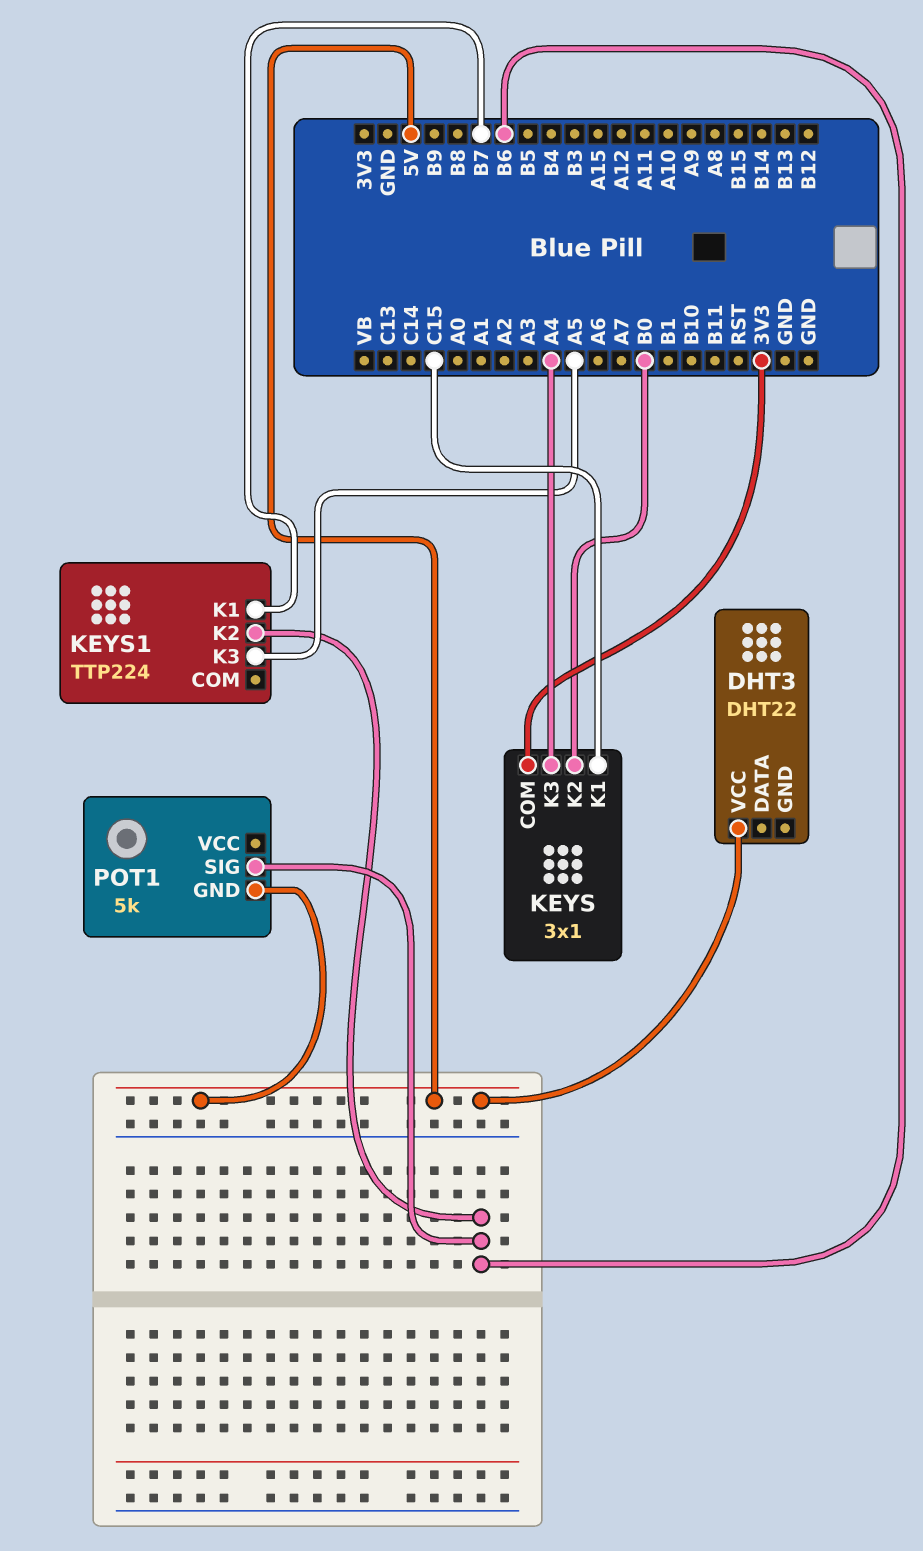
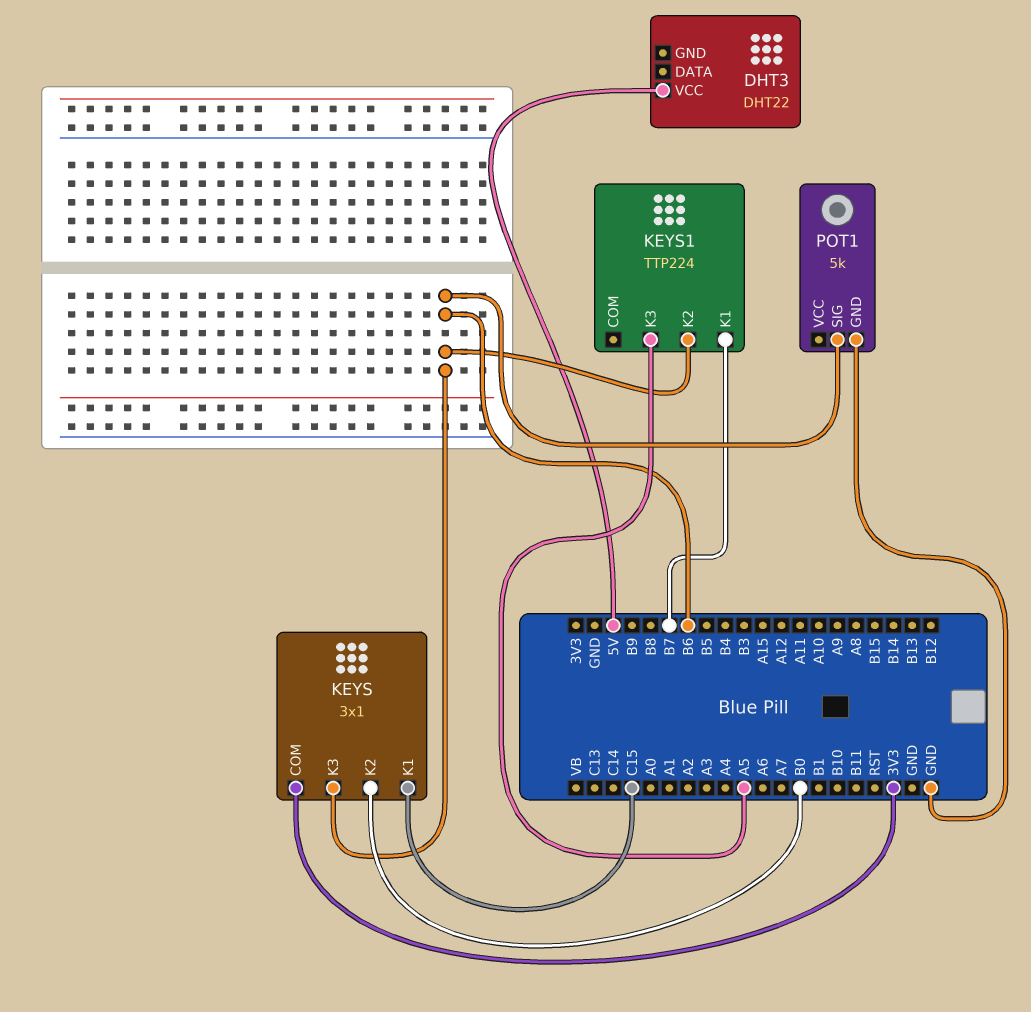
KEYS pin K3: A4 -> B6
POT1 pin GND: 5V -> GND

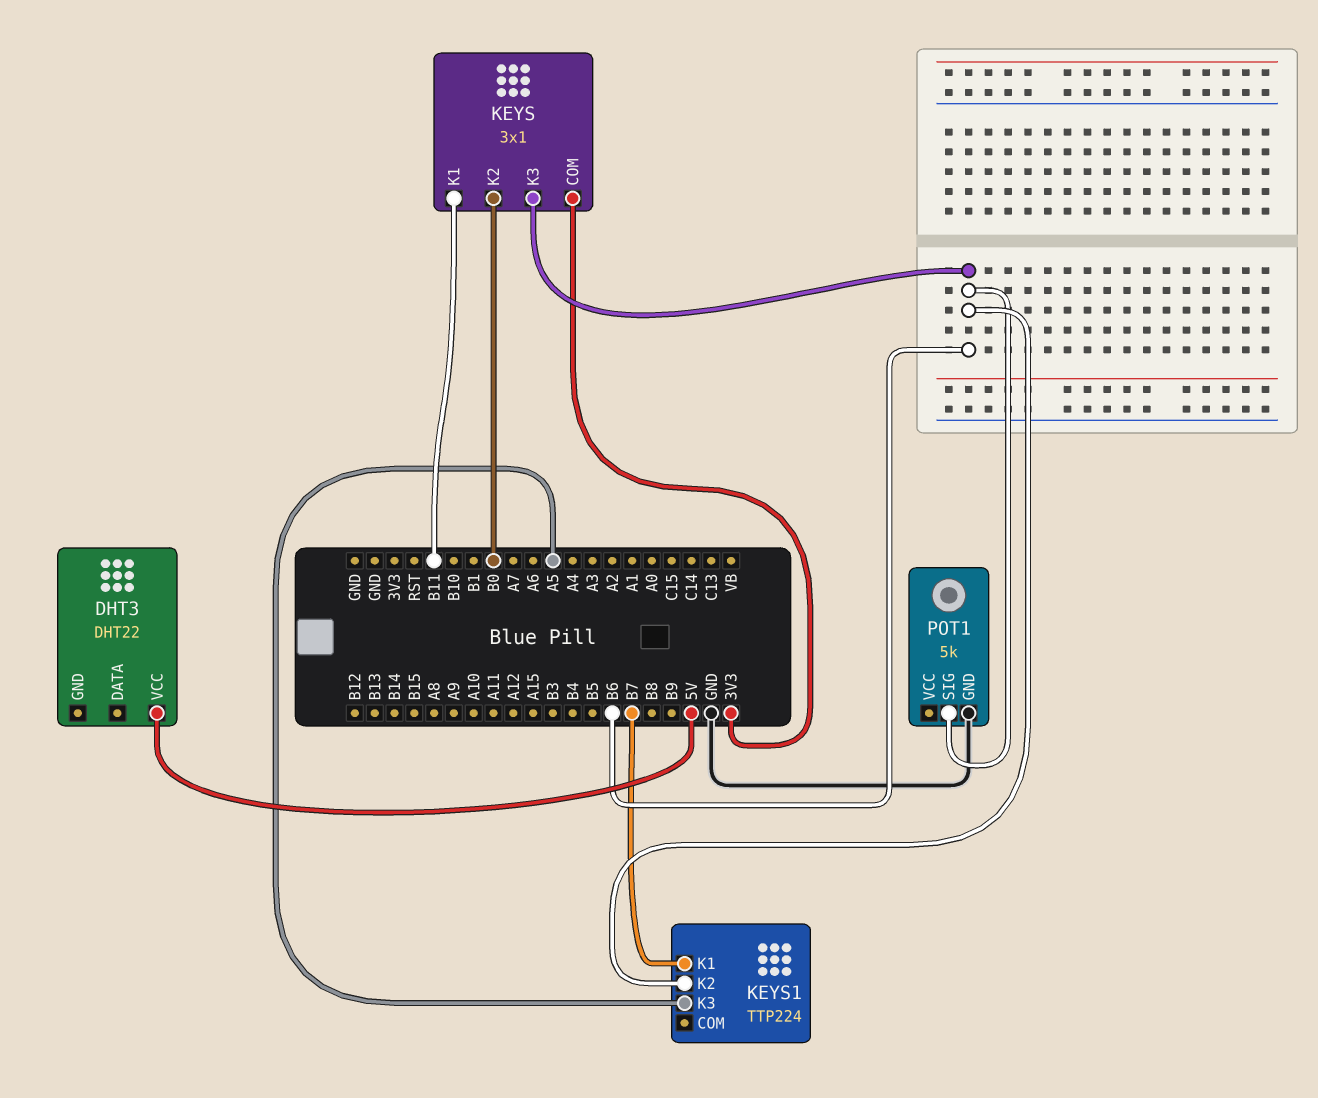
KEYS pin K1: C15 -> B11

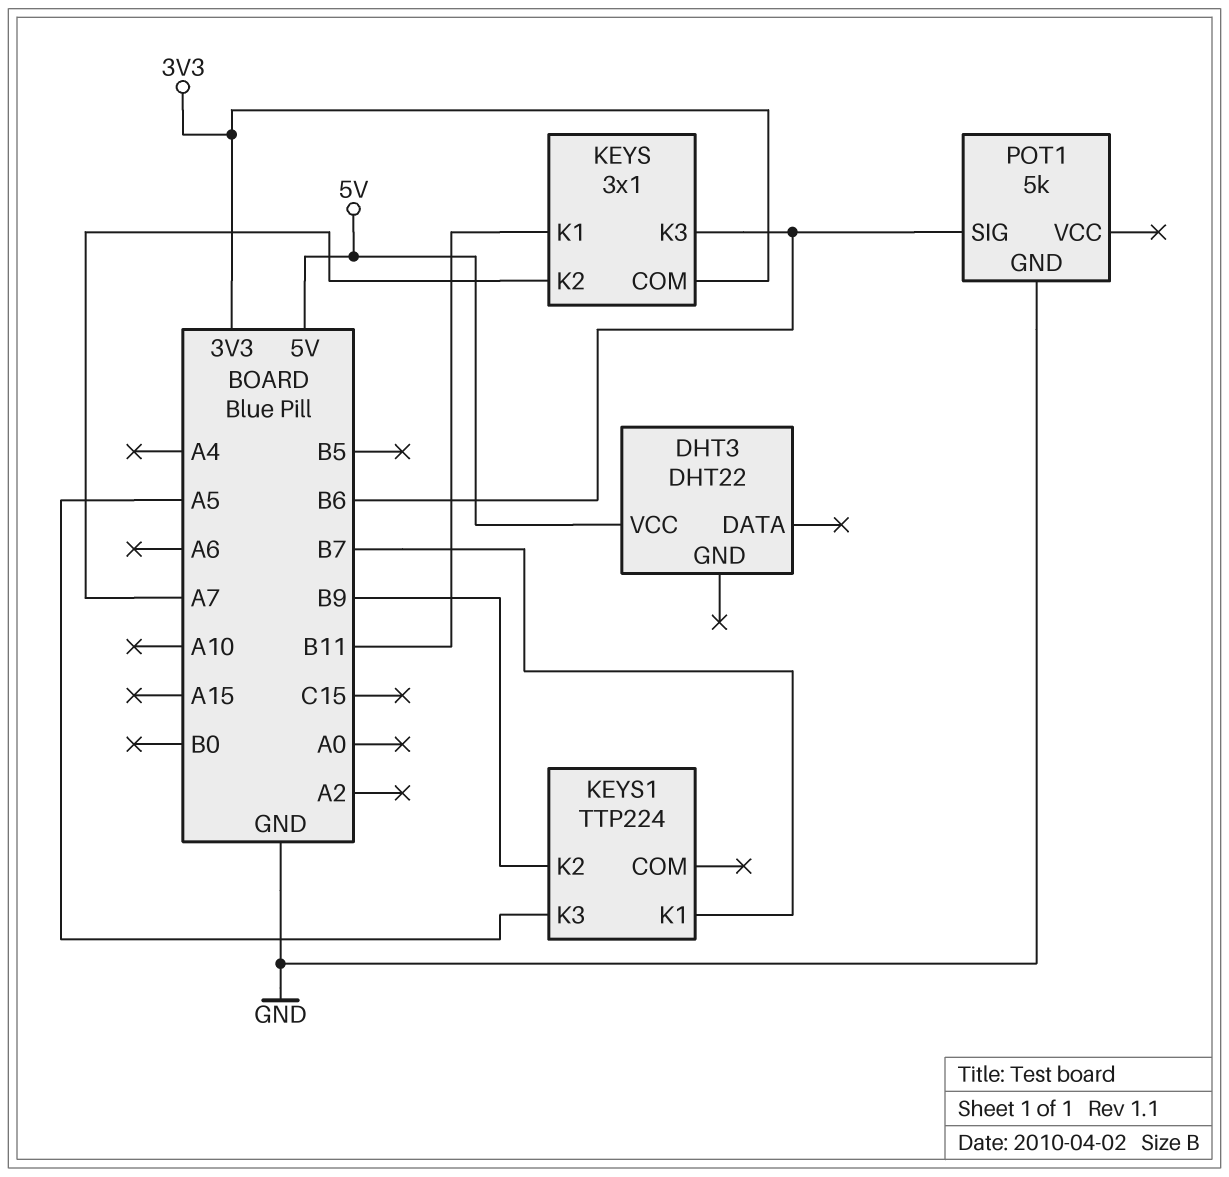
KEYS pin K2: B0 -> A7
KEYS1 pin K2: B6 -> B9

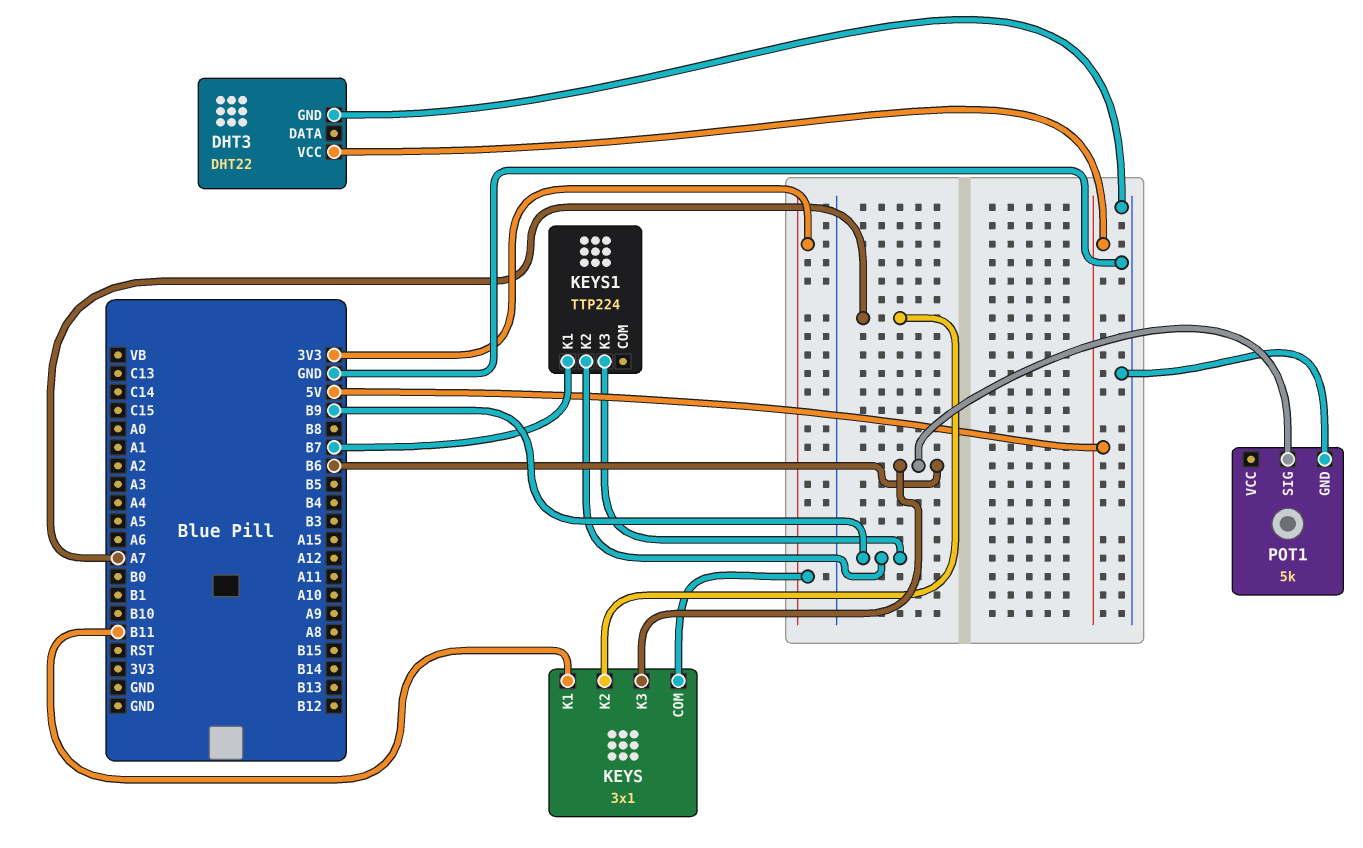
DHT3 pin GND: none -> GND
KEYS1 pin K3: A5 -> B9

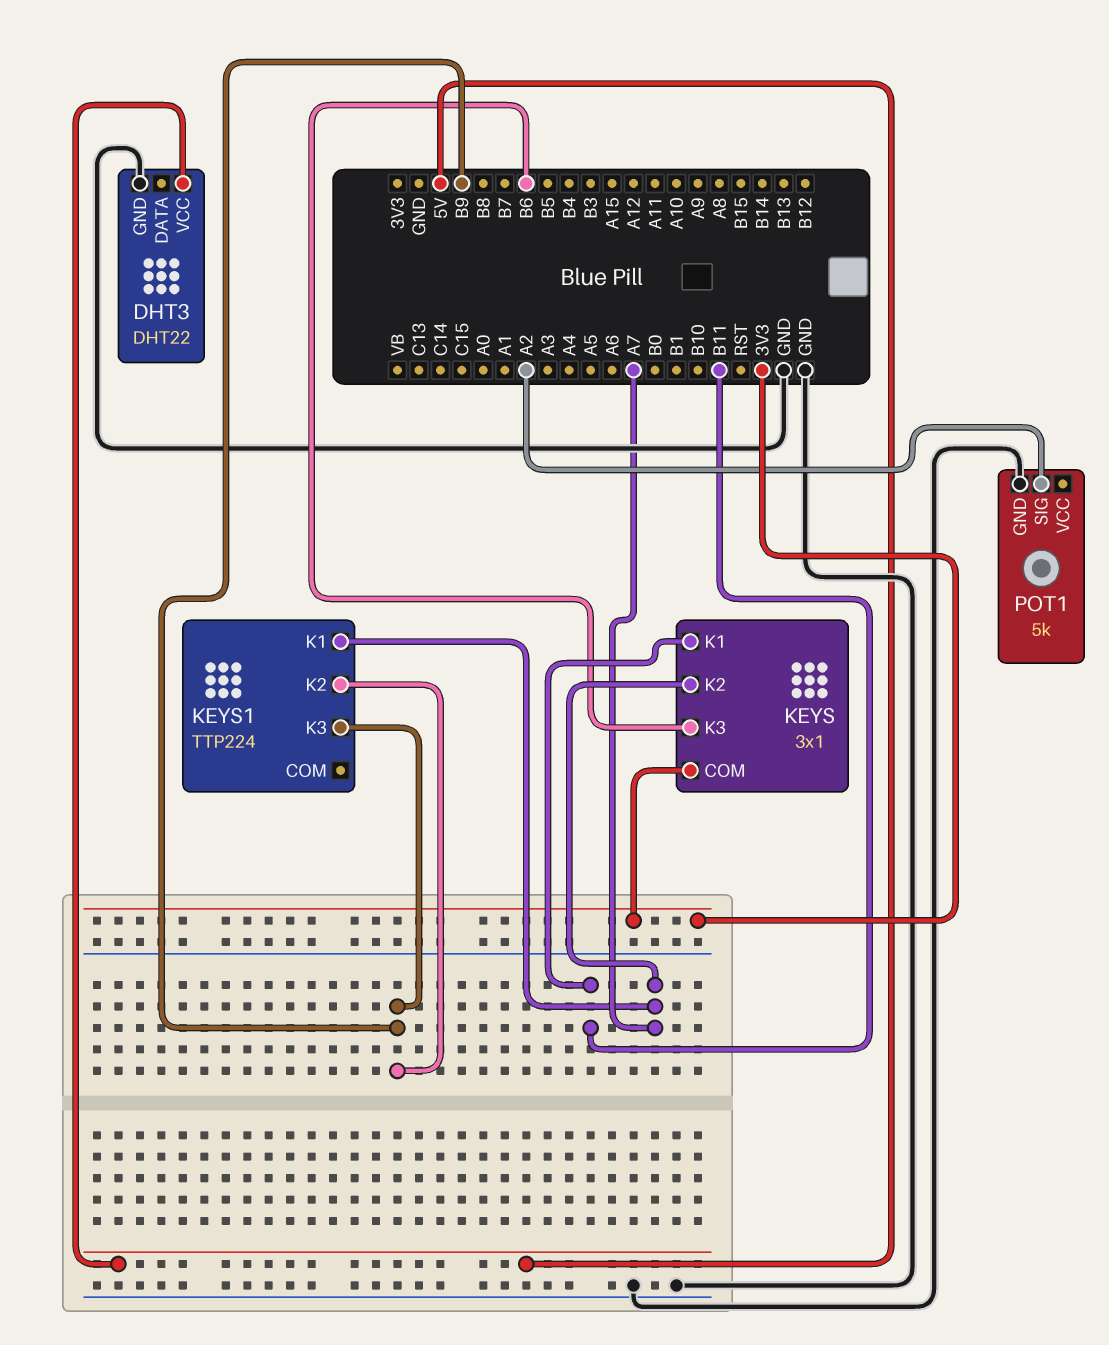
KEYS1 pin K1: B7 -> A7
POT1 pin SIG: B6 -> A2

